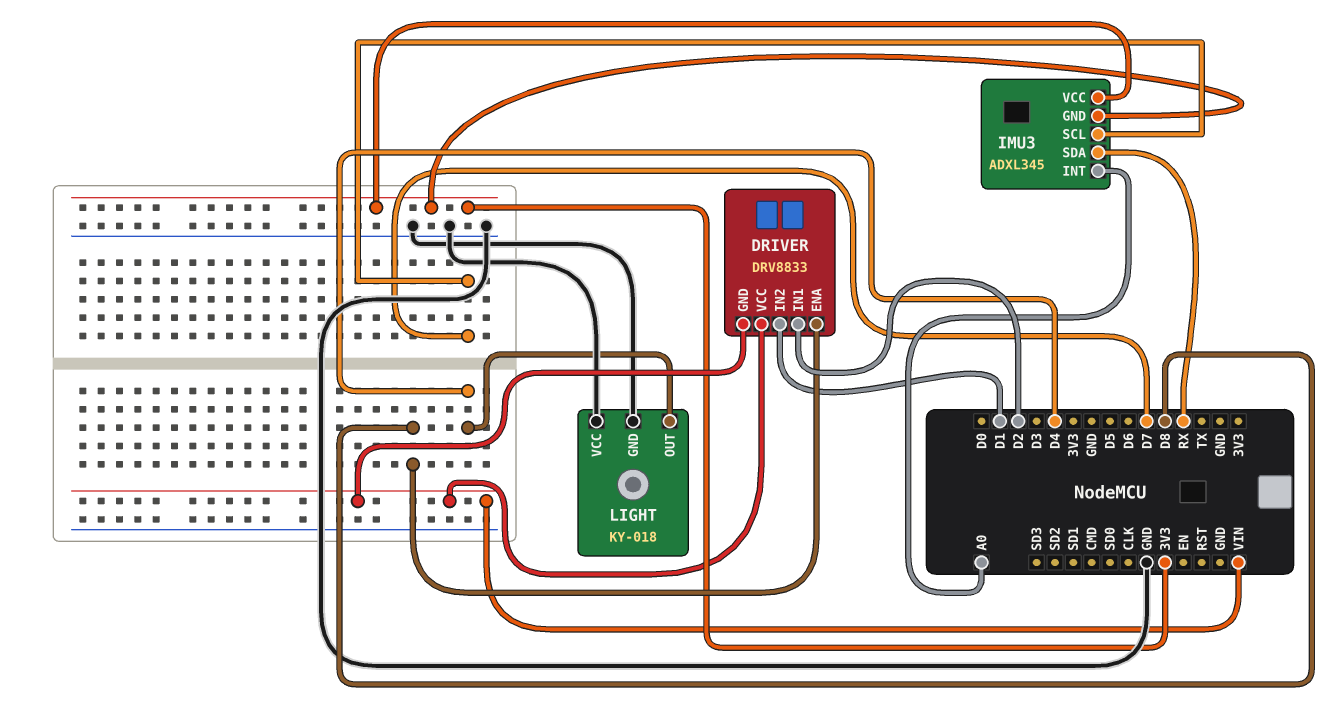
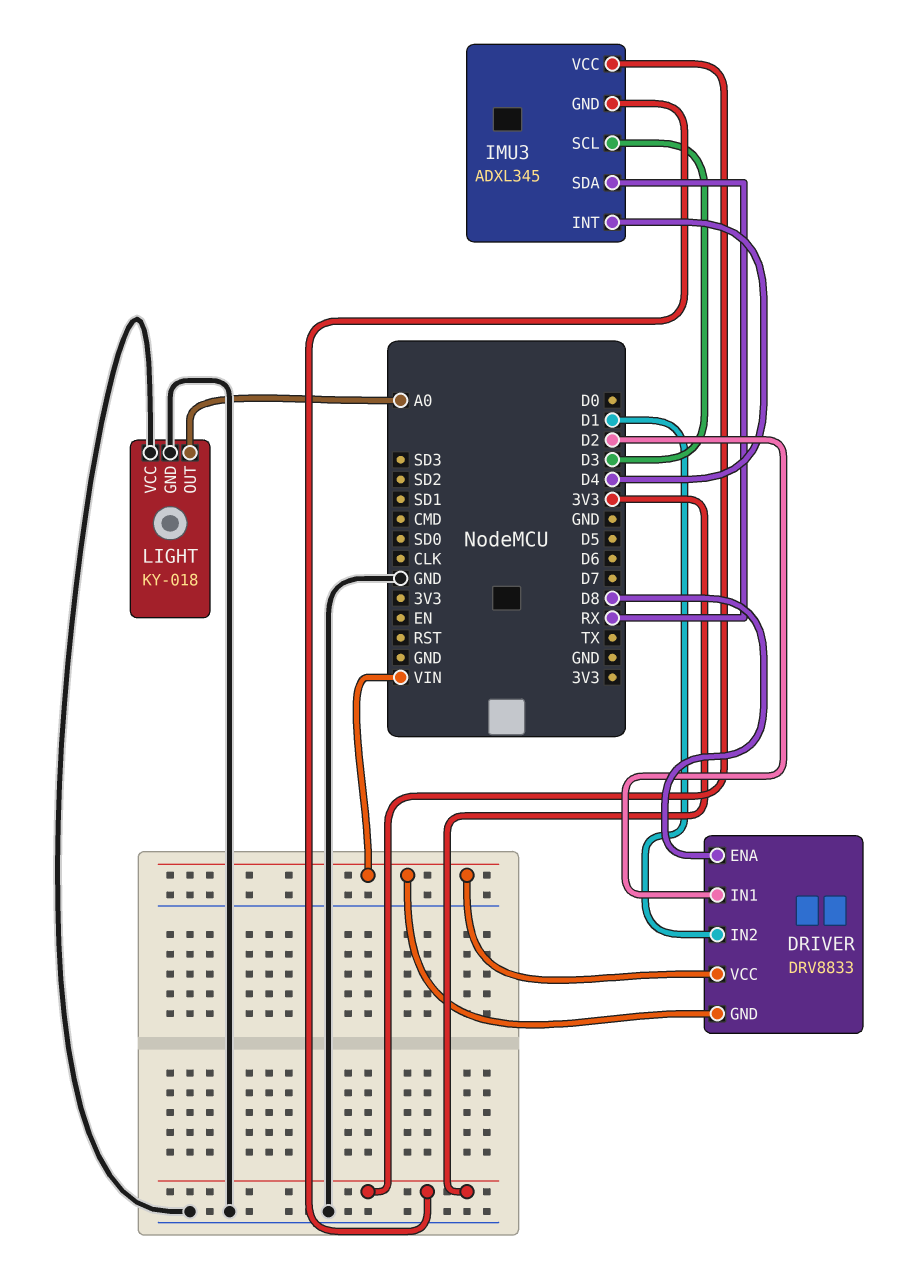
IMU3 pin INT: A0 -> D4
IMU3 pin SCL: D7 -> D3
LIGHT pin OUT: D4 -> A0

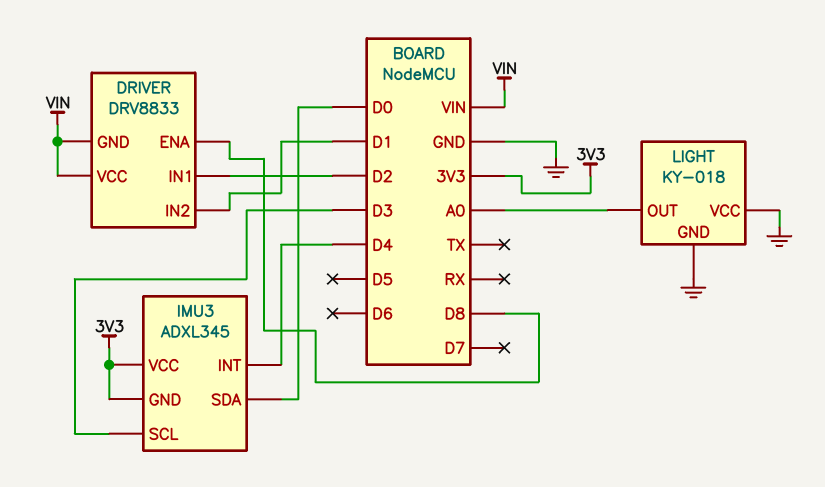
IMU3 pin SDA: RX -> D0

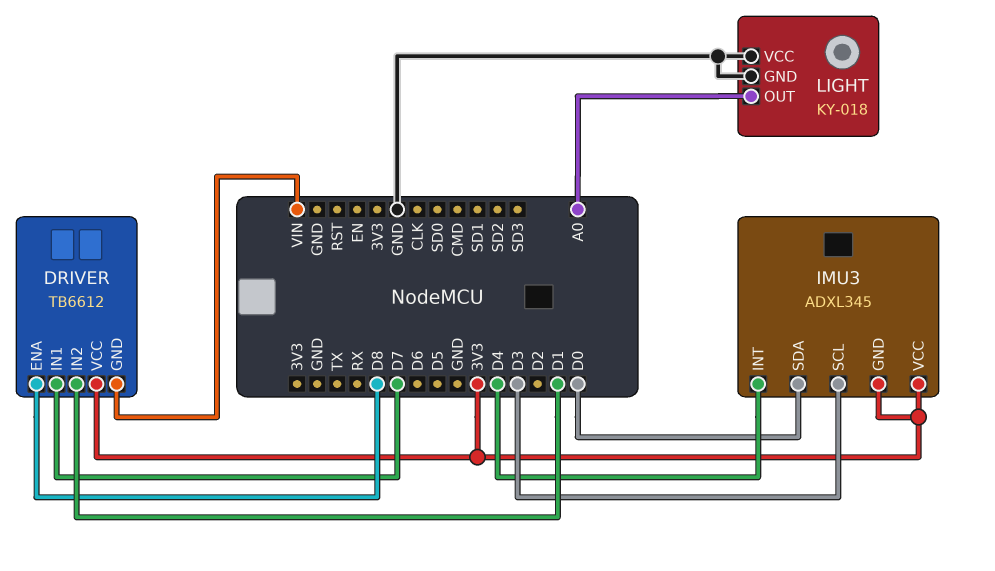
DRIVER: DRV8833 -> TB6612
DRIVER pin IN1: D2 -> D7
DRIVER pin VCC: VIN -> 3V3

